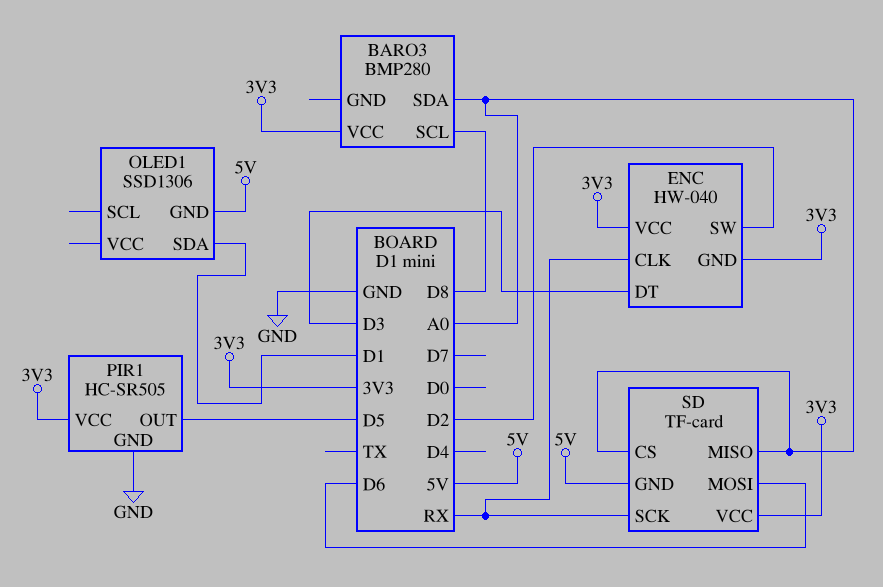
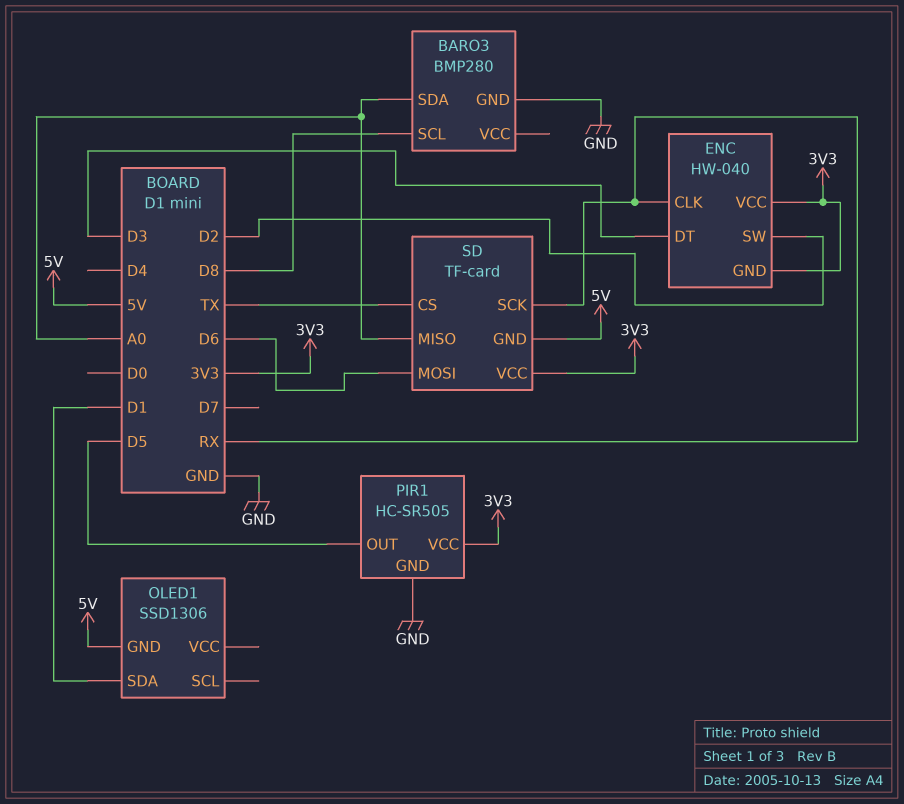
BARO3 pin GND: none -> GND
BARO3 pin VCC: 3V3 -> none
SD pin CS: A0 -> TX

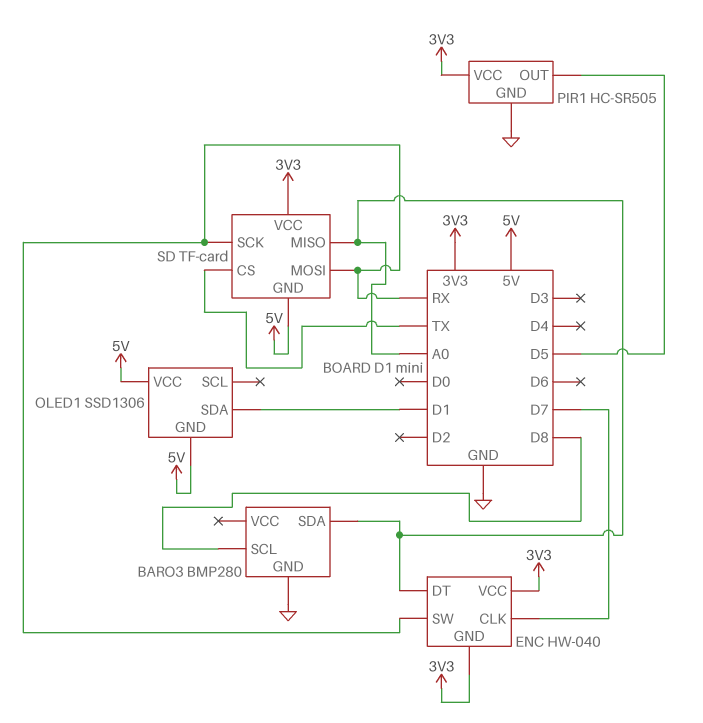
ENC pin CLK: RX -> D7
ENC pin DT: D3 -> A0
ENC pin SW: D2 -> RX
OLED1 pin VCC: none -> 5V
SD pin MOSI: D6 -> RX

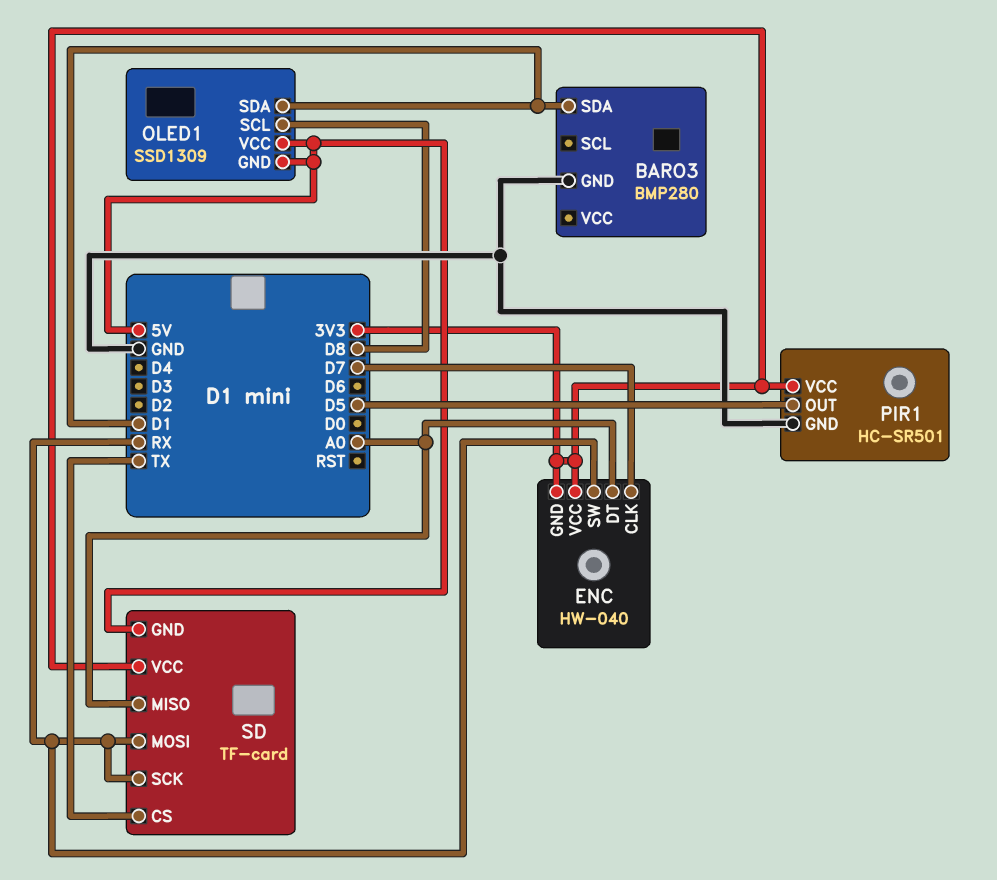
BARO3 pin SCL: D8 -> none
BARO3 pin SDA: A0 -> D1
OLED1: SSD1306 -> SSD1309
OLED1 pin SCL: none -> D8
PIR1: HC-SR505 -> HC-SR501

